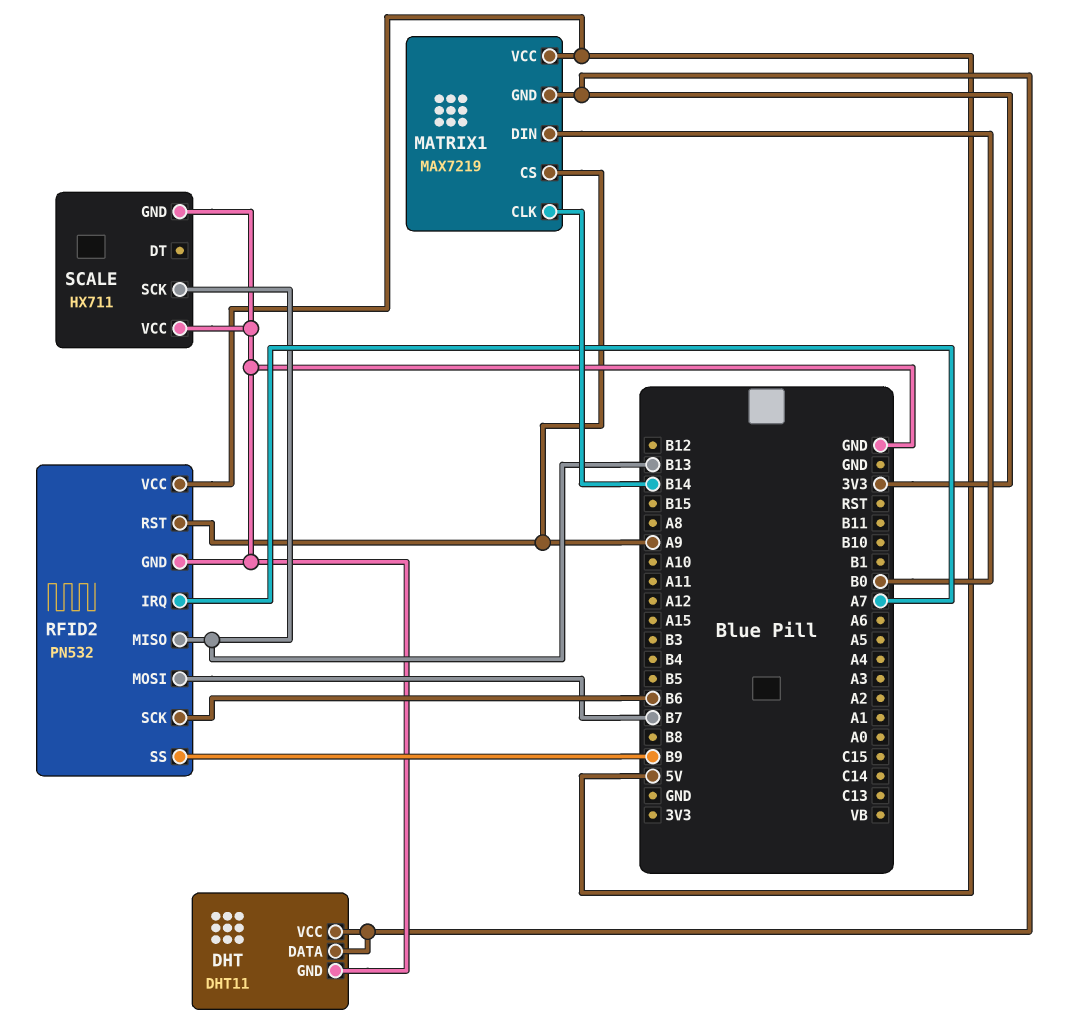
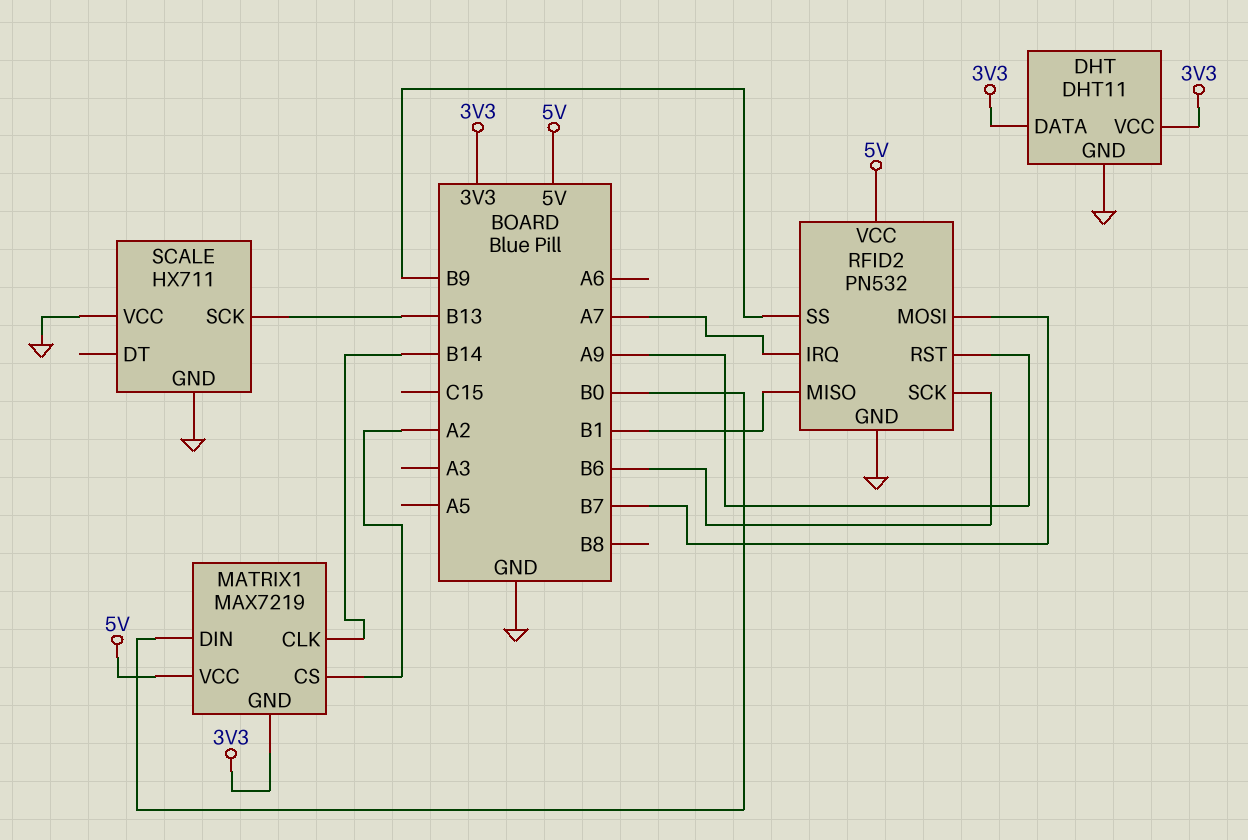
MATRIX1 pin CS: A9 -> A2
RFID2 pin MISO: B13 -> B1

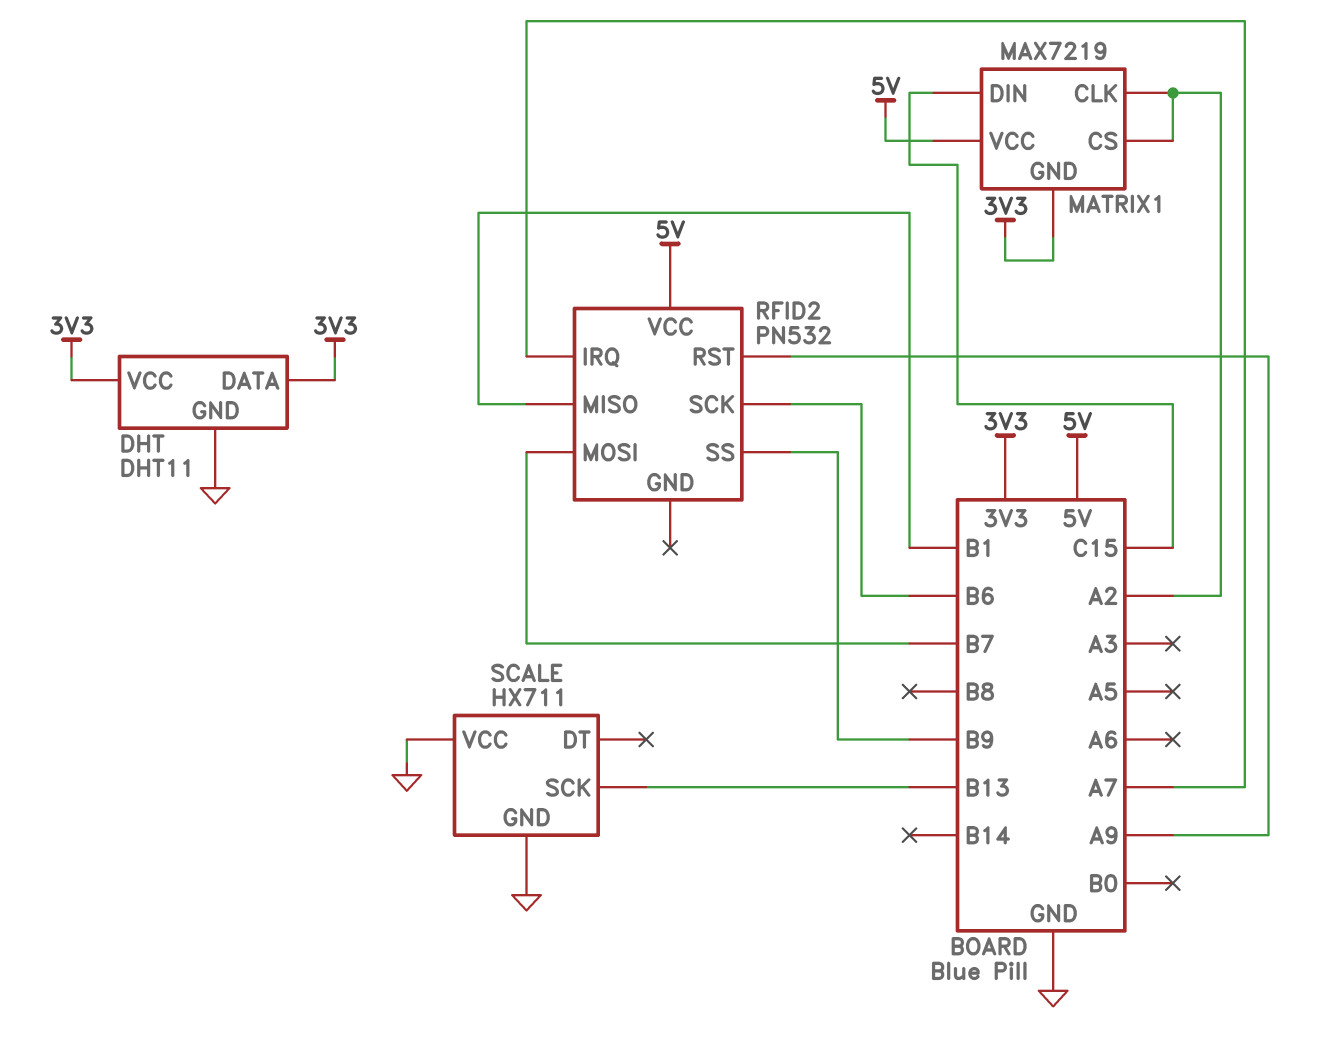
MATRIX1 pin CLK: B14 -> A2
MATRIX1 pin DIN: B0 -> C15
RFID2 pin GND: GND -> none

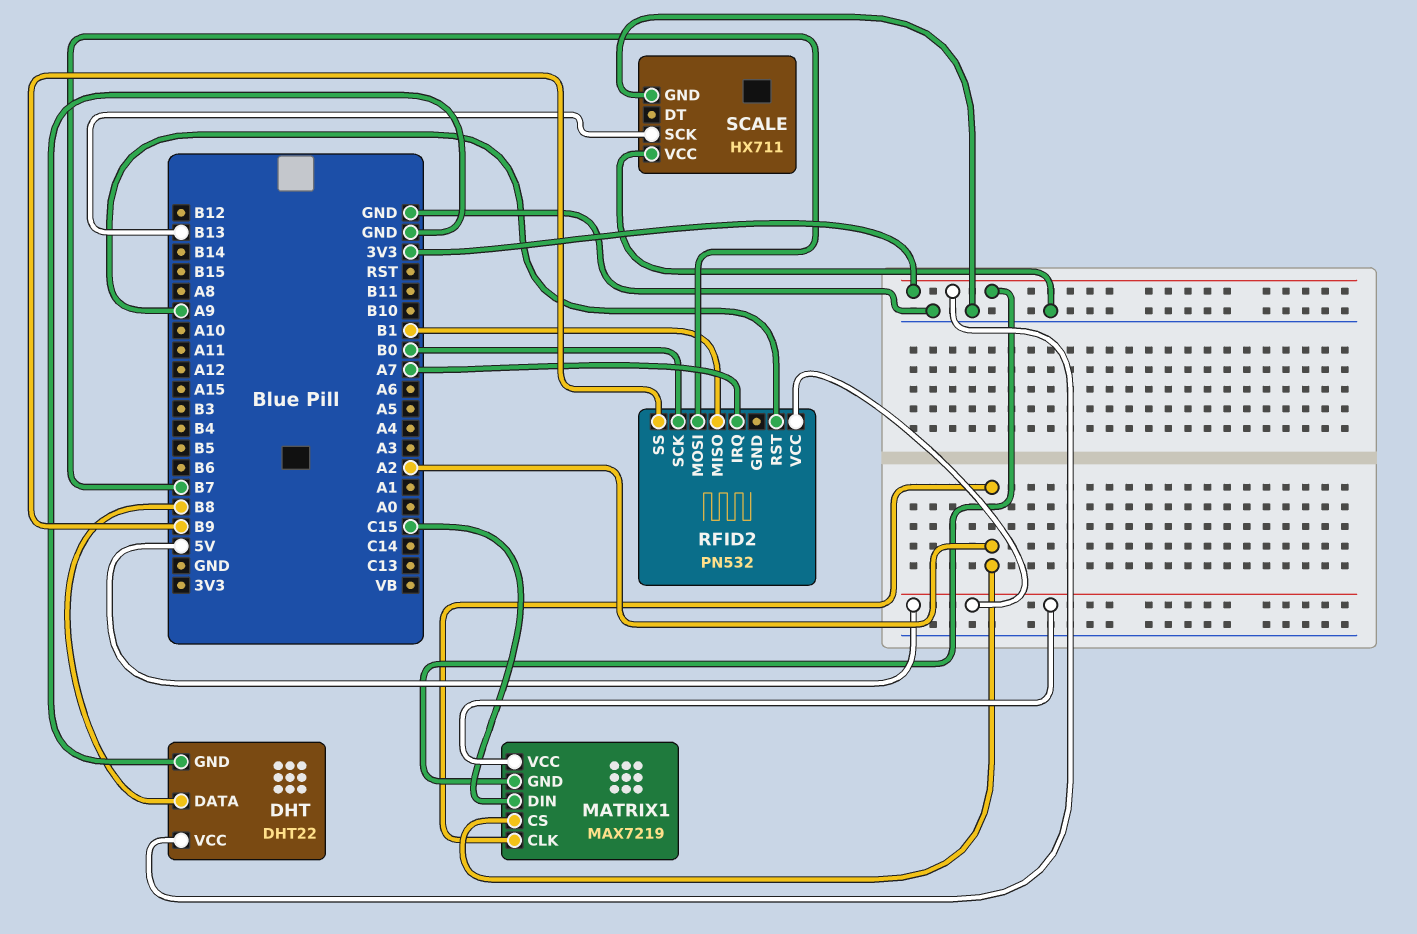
DHT: DHT11 -> DHT22
DHT pin DATA: 3V3 -> B8
RFID2 pin SCK: B6 -> B0

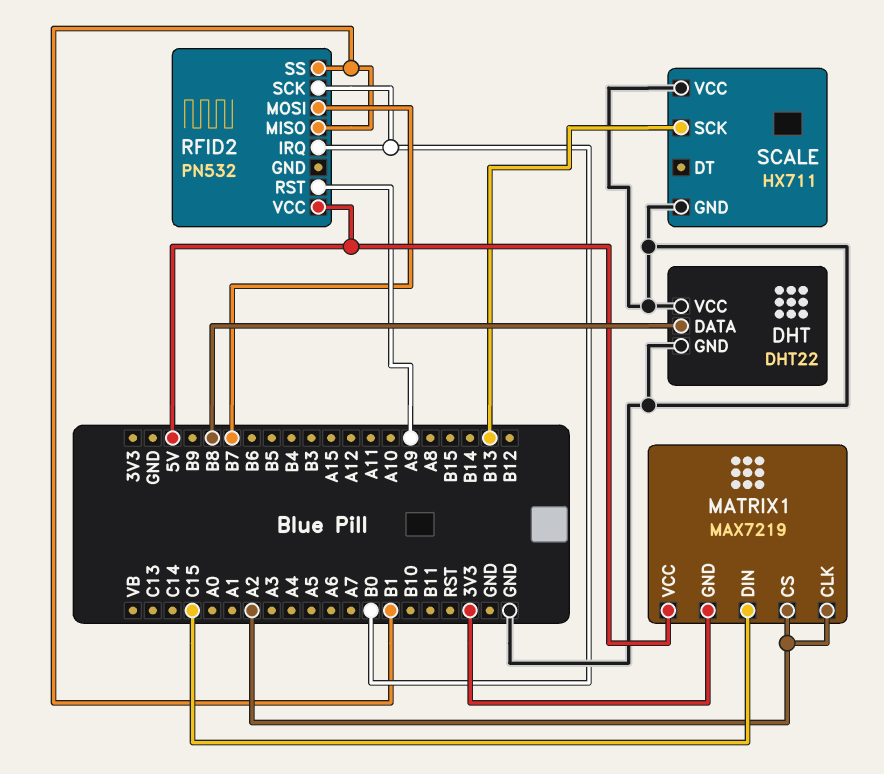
DHT pin VCC: 3V3 -> GND
RFID2 pin IRQ: A7 -> B0
RFID2 pin SS: B9 -> B1

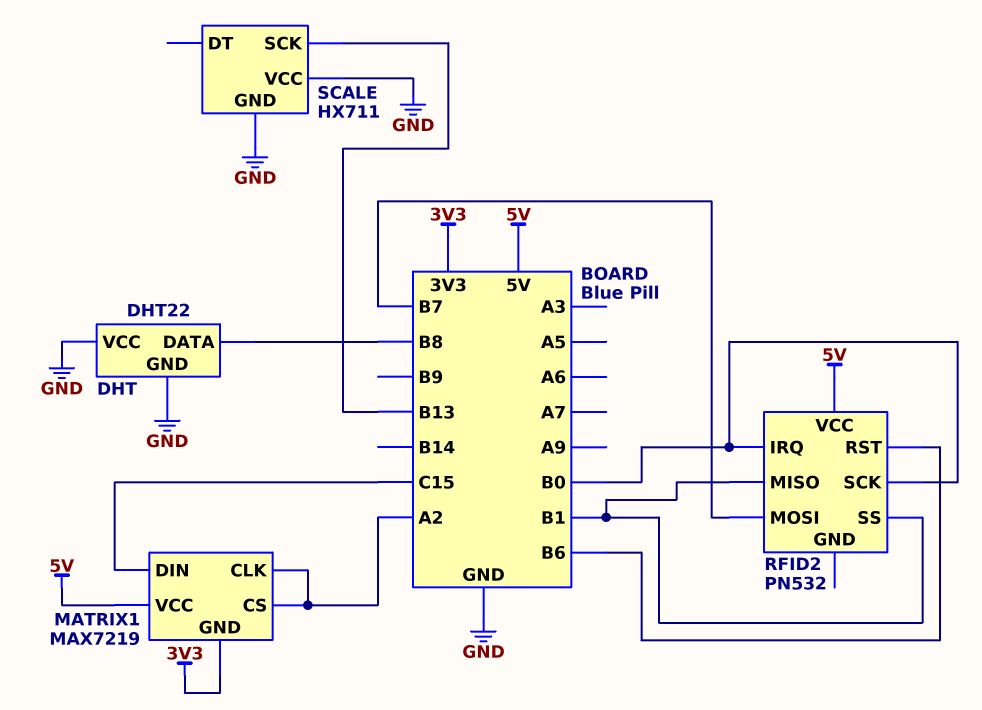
RFID2 pin RST: A9 -> B6

